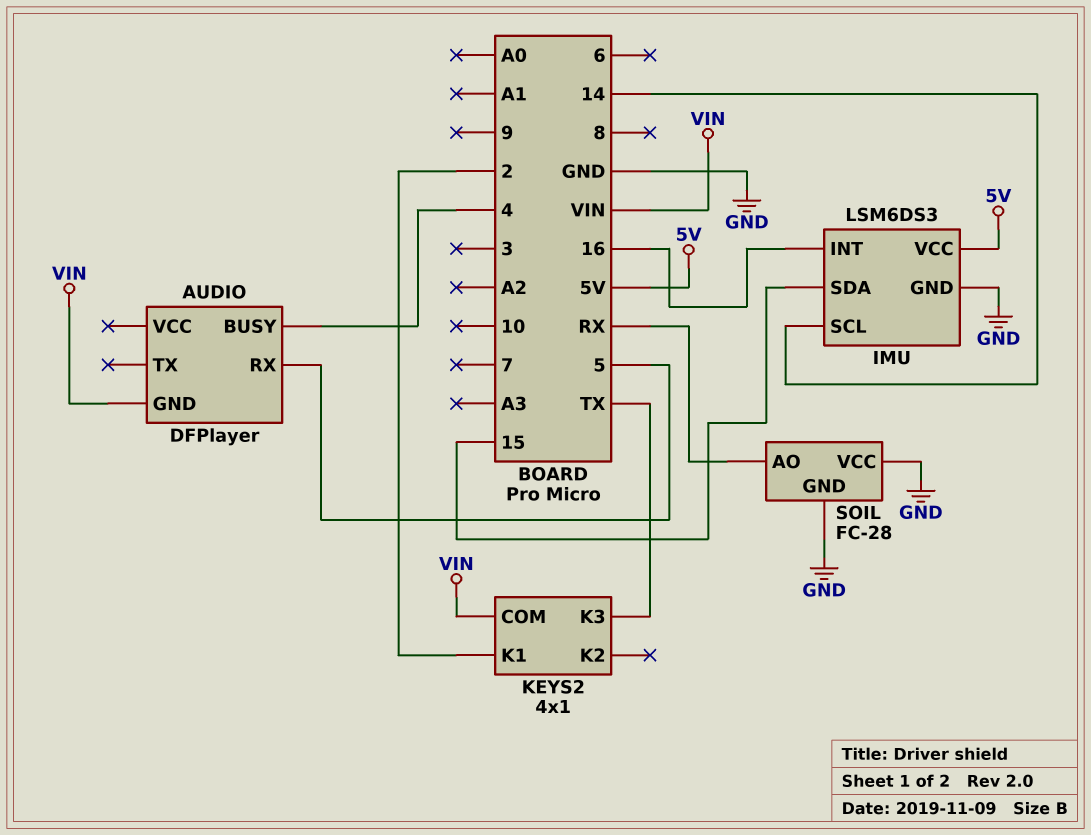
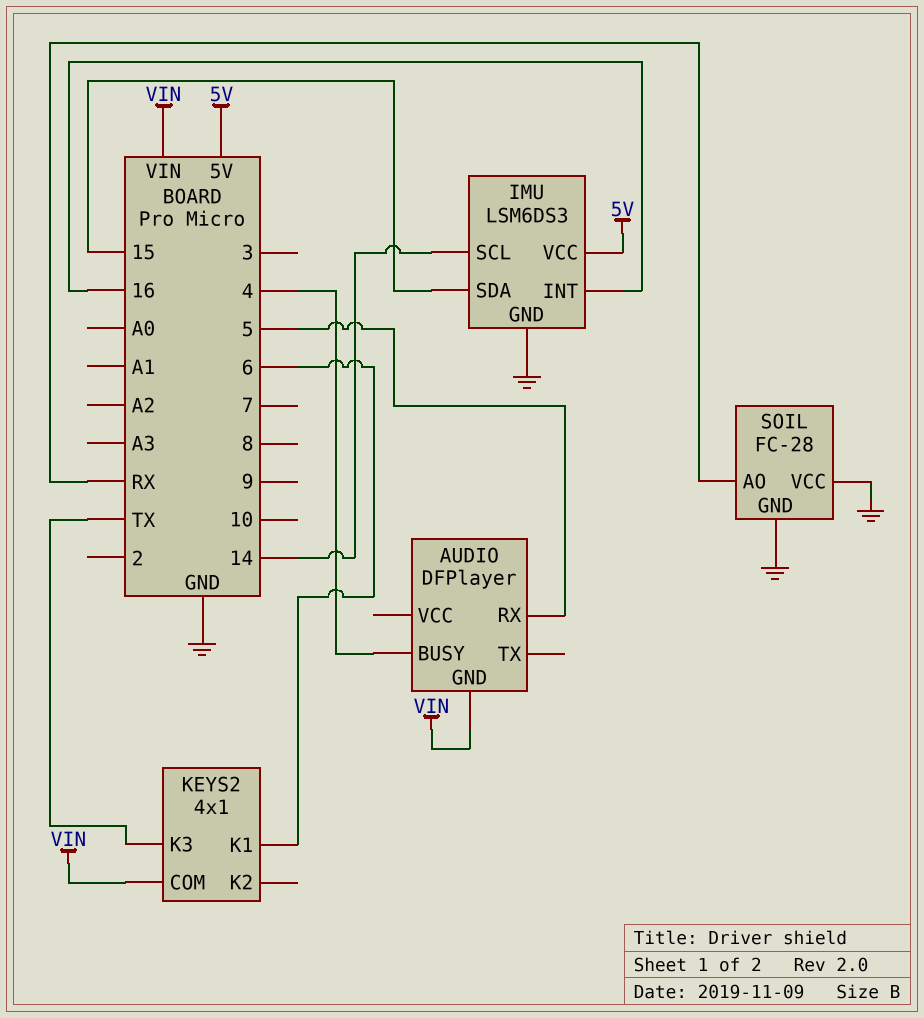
KEYS2 pin K1: 2 -> 6

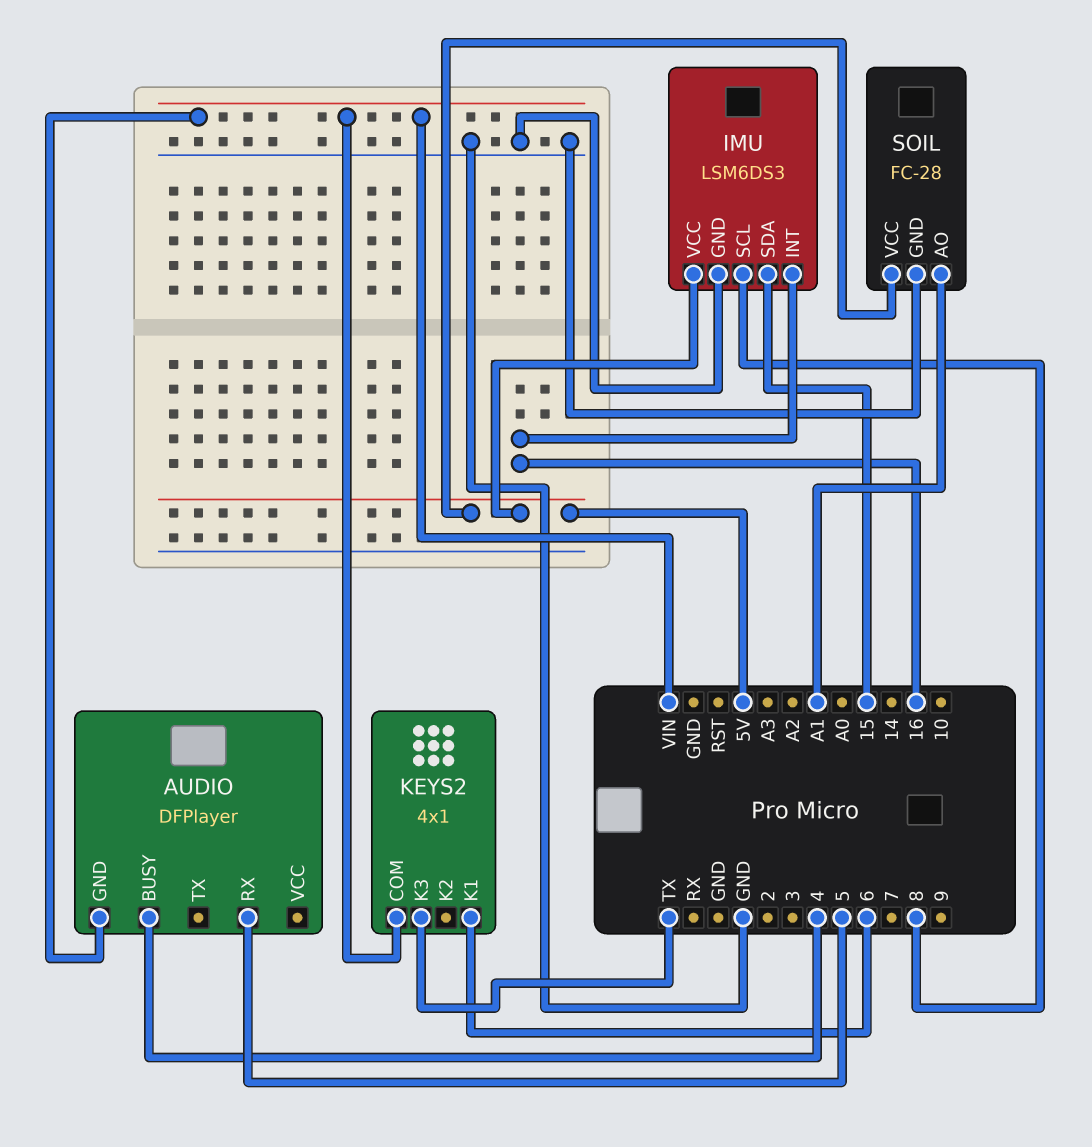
IMU pin SCL: 14 -> 8
SOIL pin AO: RX -> A1
SOIL pin VCC: GND -> 5V

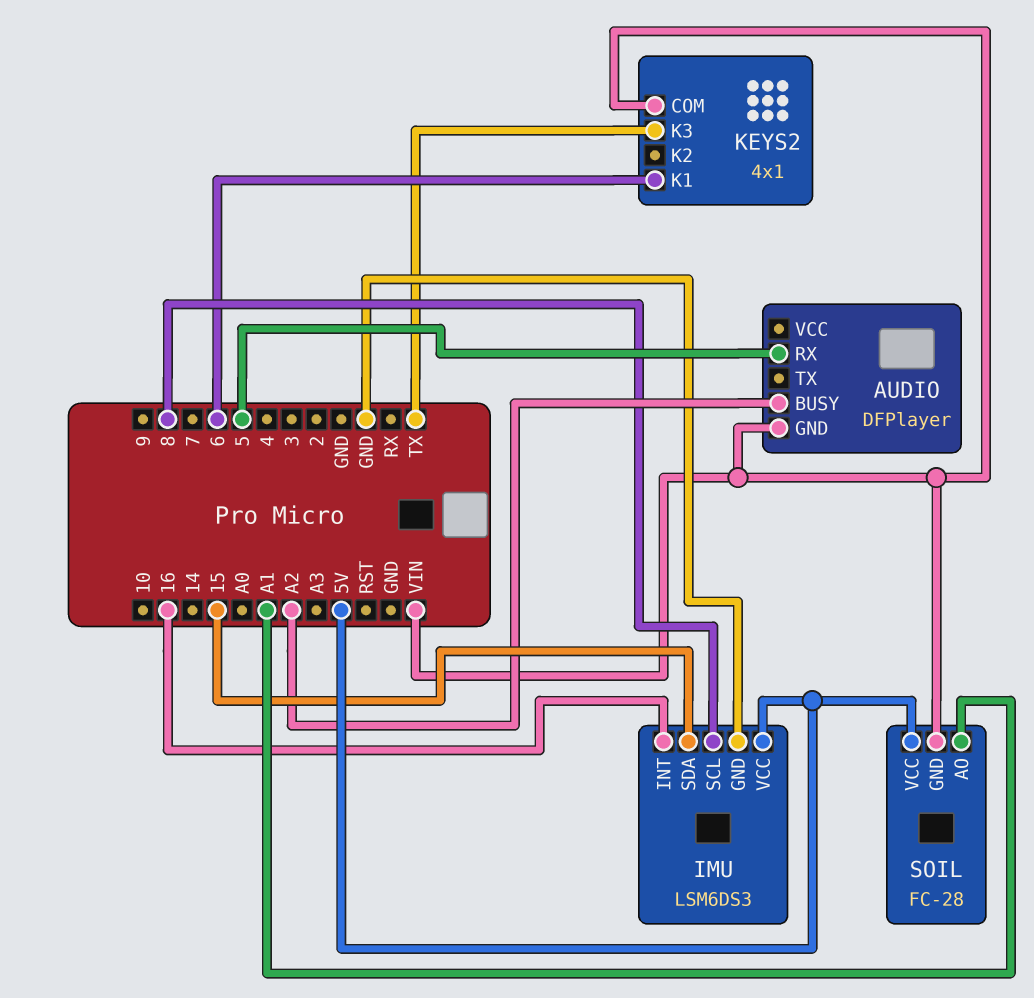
AUDIO pin BUSY: 4 -> A2
SOIL pin GND: GND -> VIN

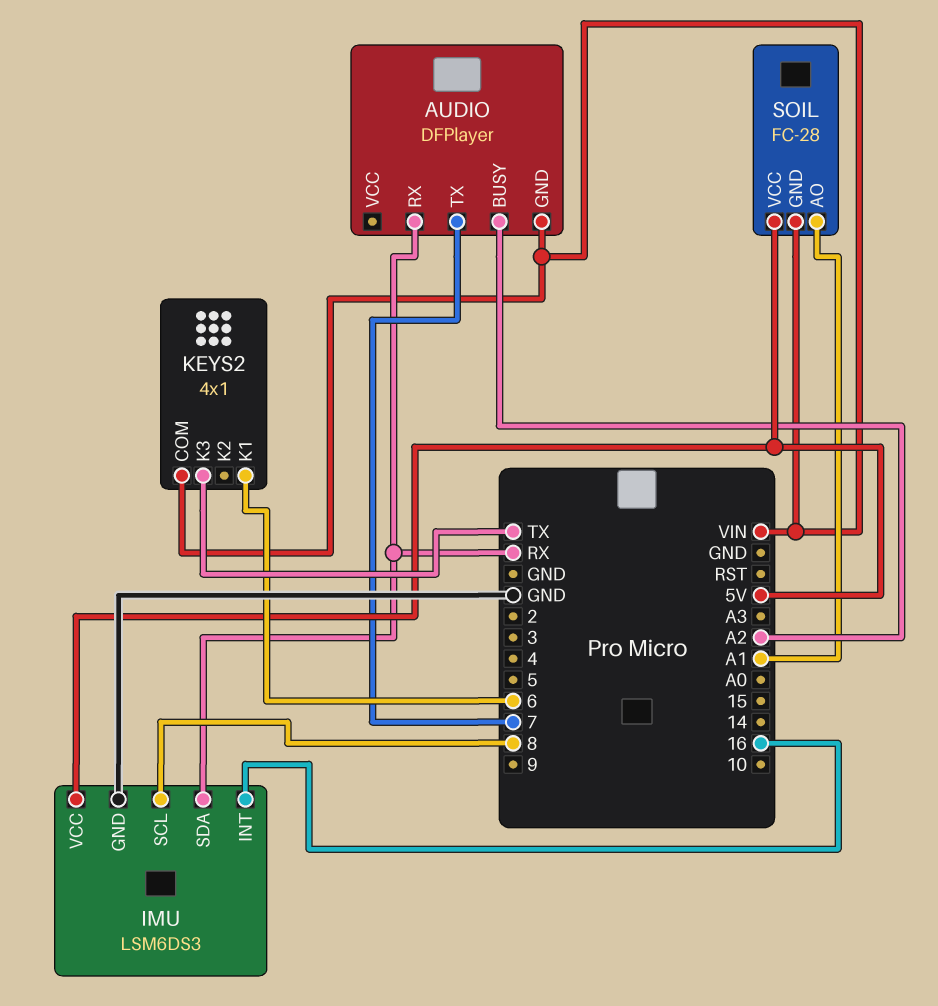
AUDIO pin RX: 5 -> RX
AUDIO pin TX: none -> 7
IMU pin SDA: 15 -> RX

